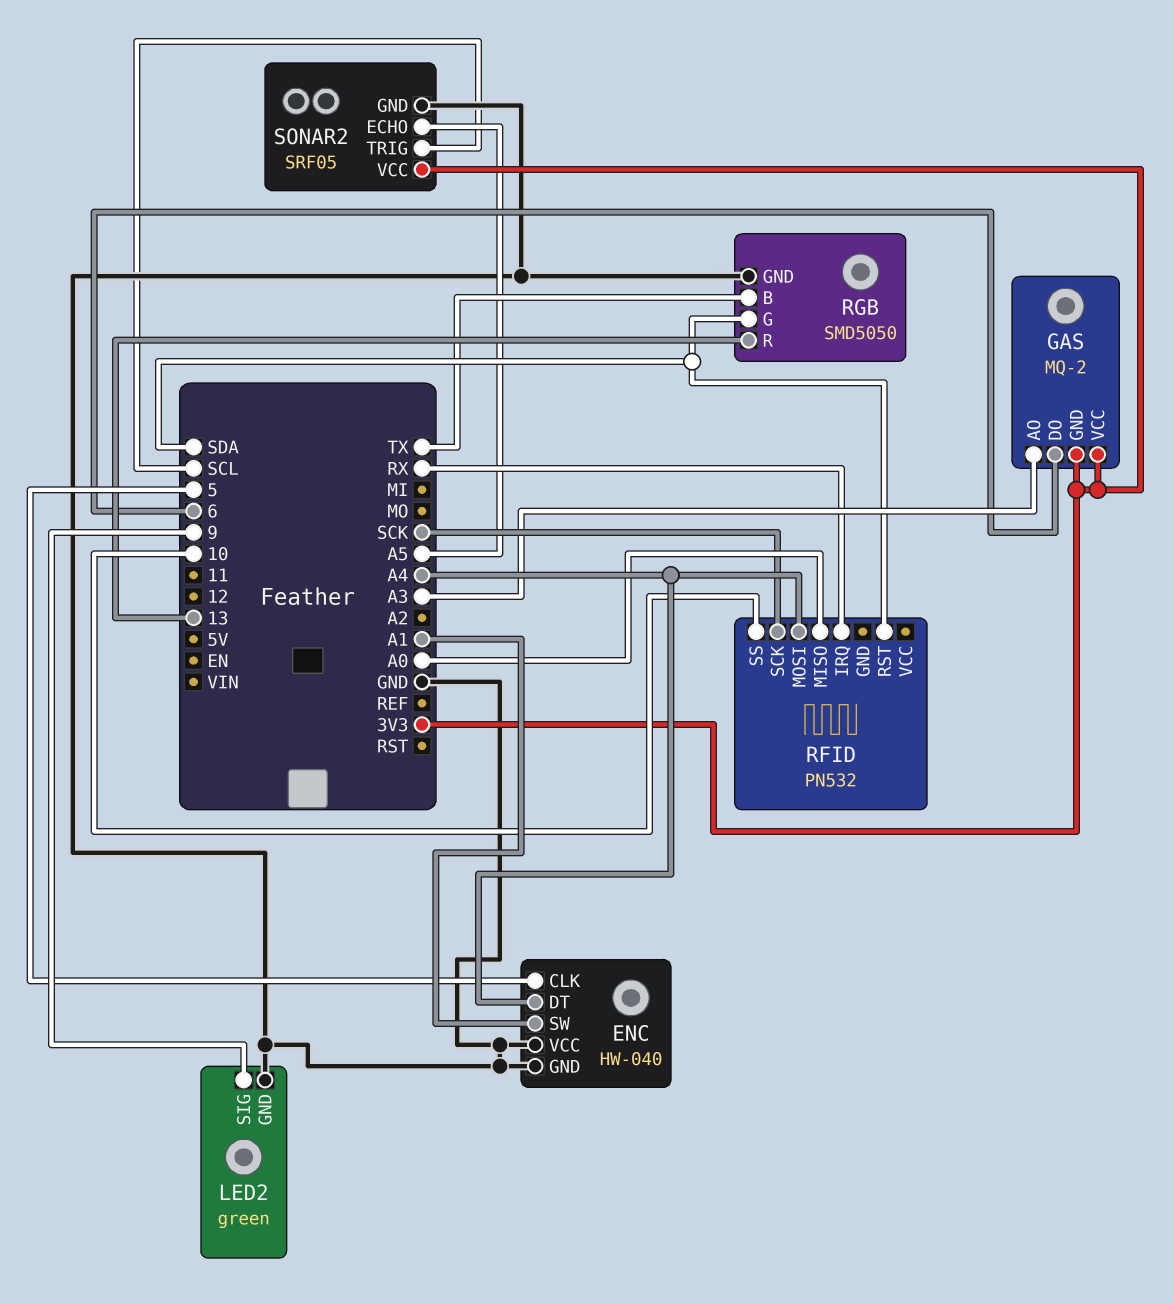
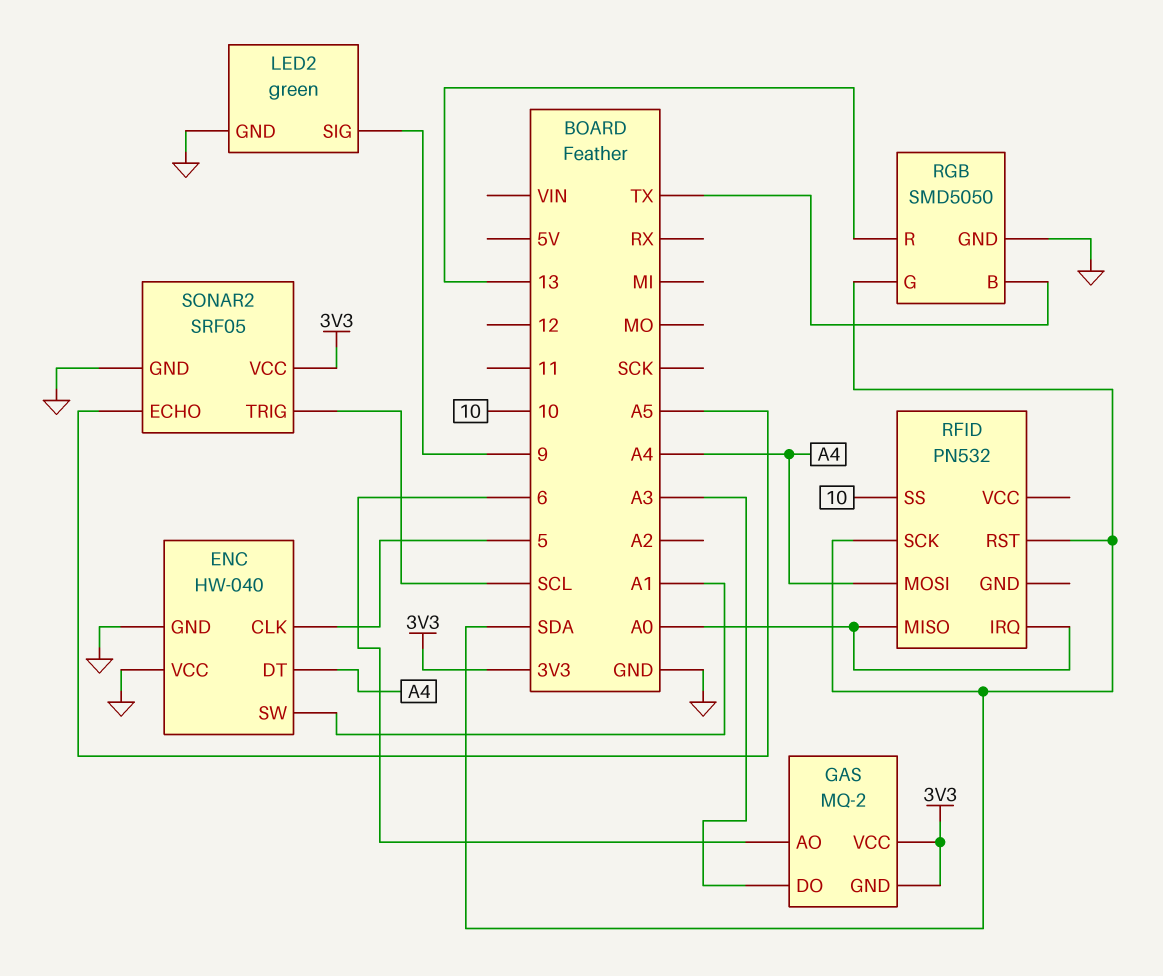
GAS pin AO: A3 -> 6
GAS pin DO: 6 -> A3
RFID pin IRQ: RX -> A0
RFID pin SCK: SCK -> SDA

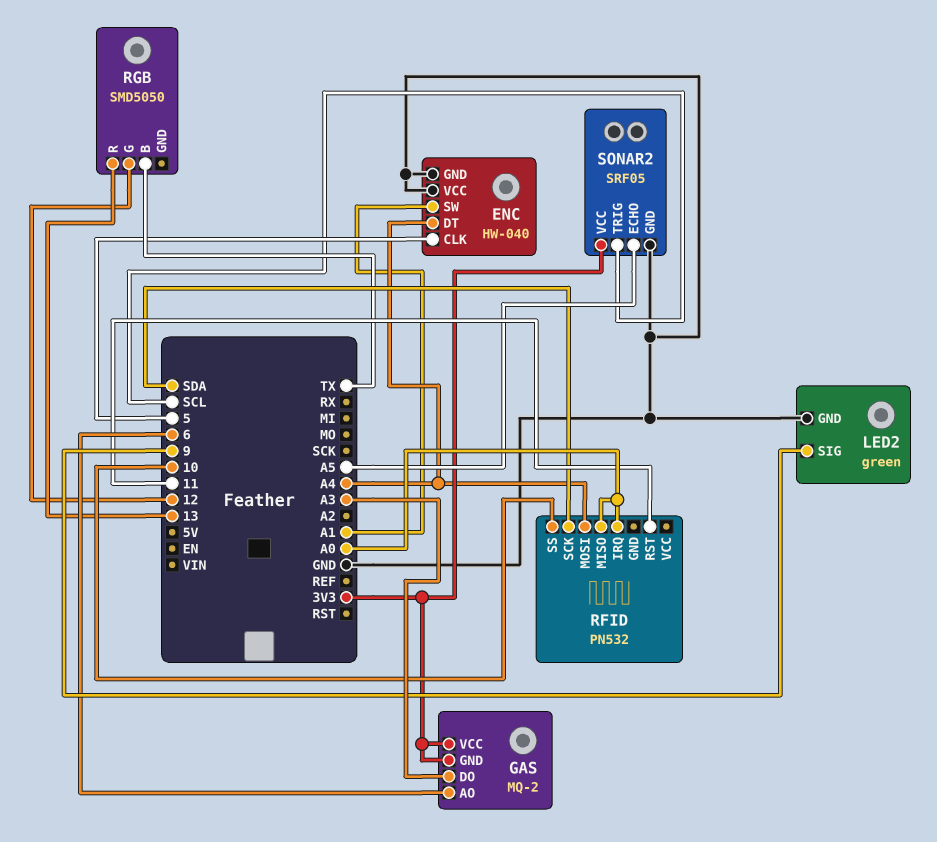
RFID pin RST: SDA -> 11
RGB pin G: SDA -> 12
RGB pin GND: GND -> none

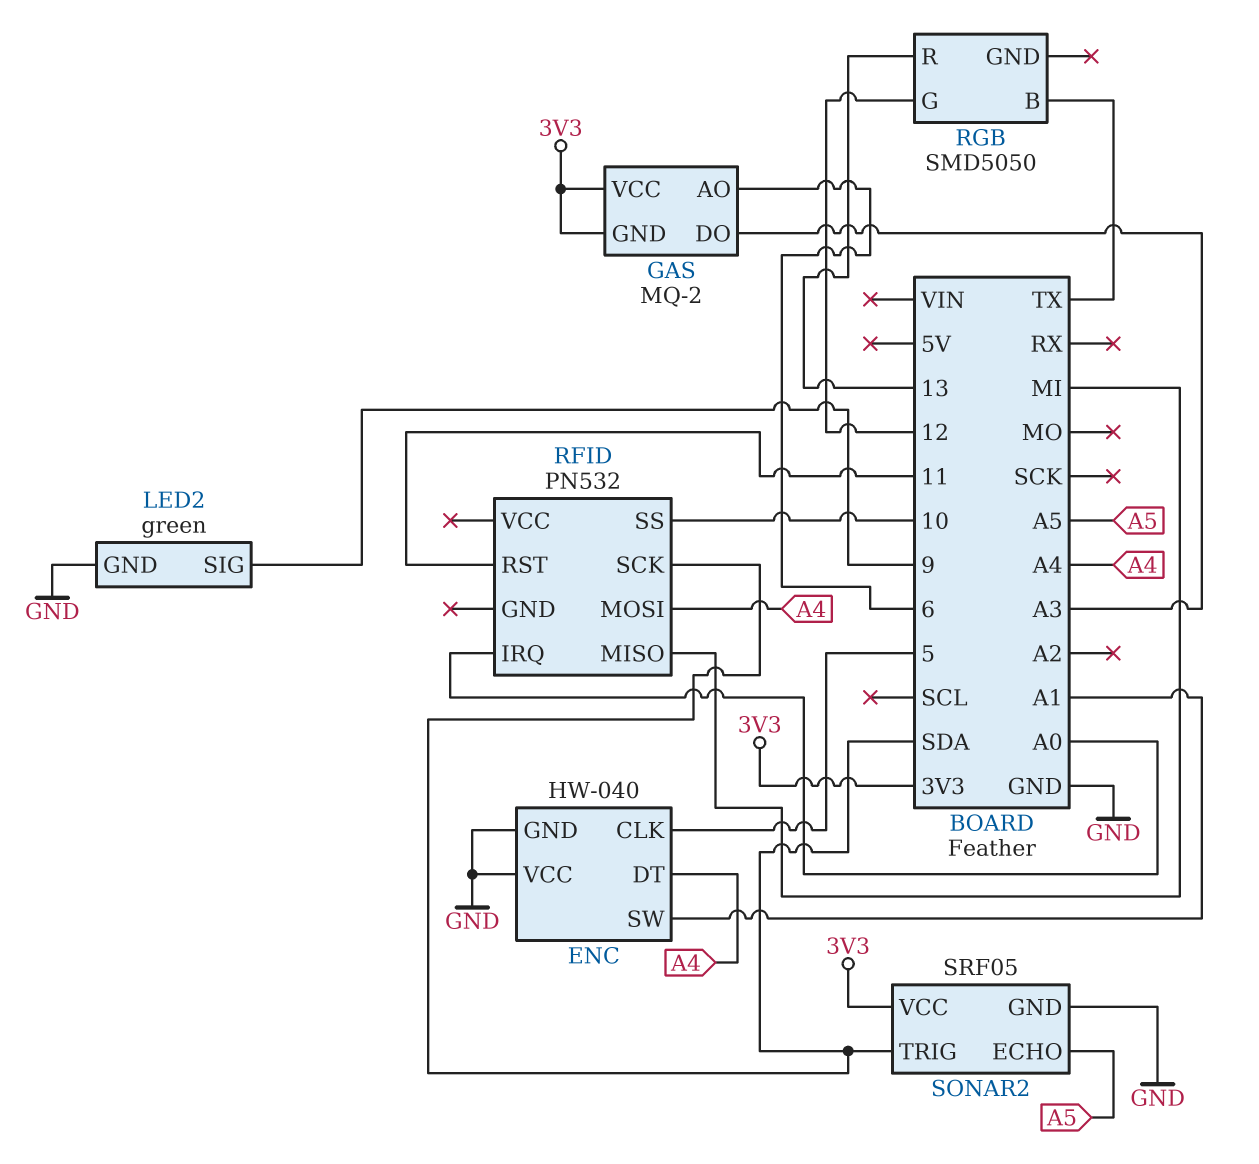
RFID pin MISO: A0 -> MI
SONAR2 pin TRIG: SCL -> SDA

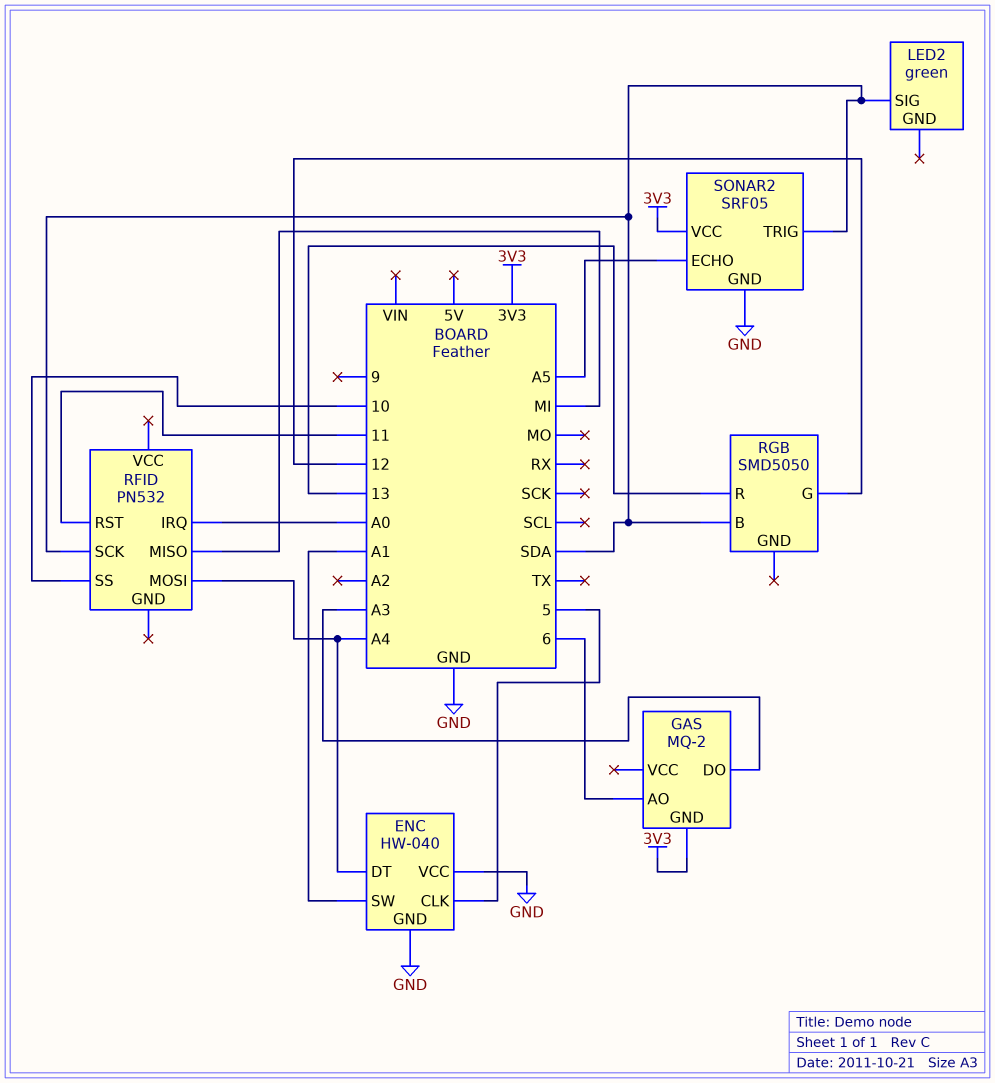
GAS pin VCC: 3V3 -> none
LED2 pin GND: GND -> none
LED2 pin SIG: 9 -> SDA
RGB pin B: TX -> SDA

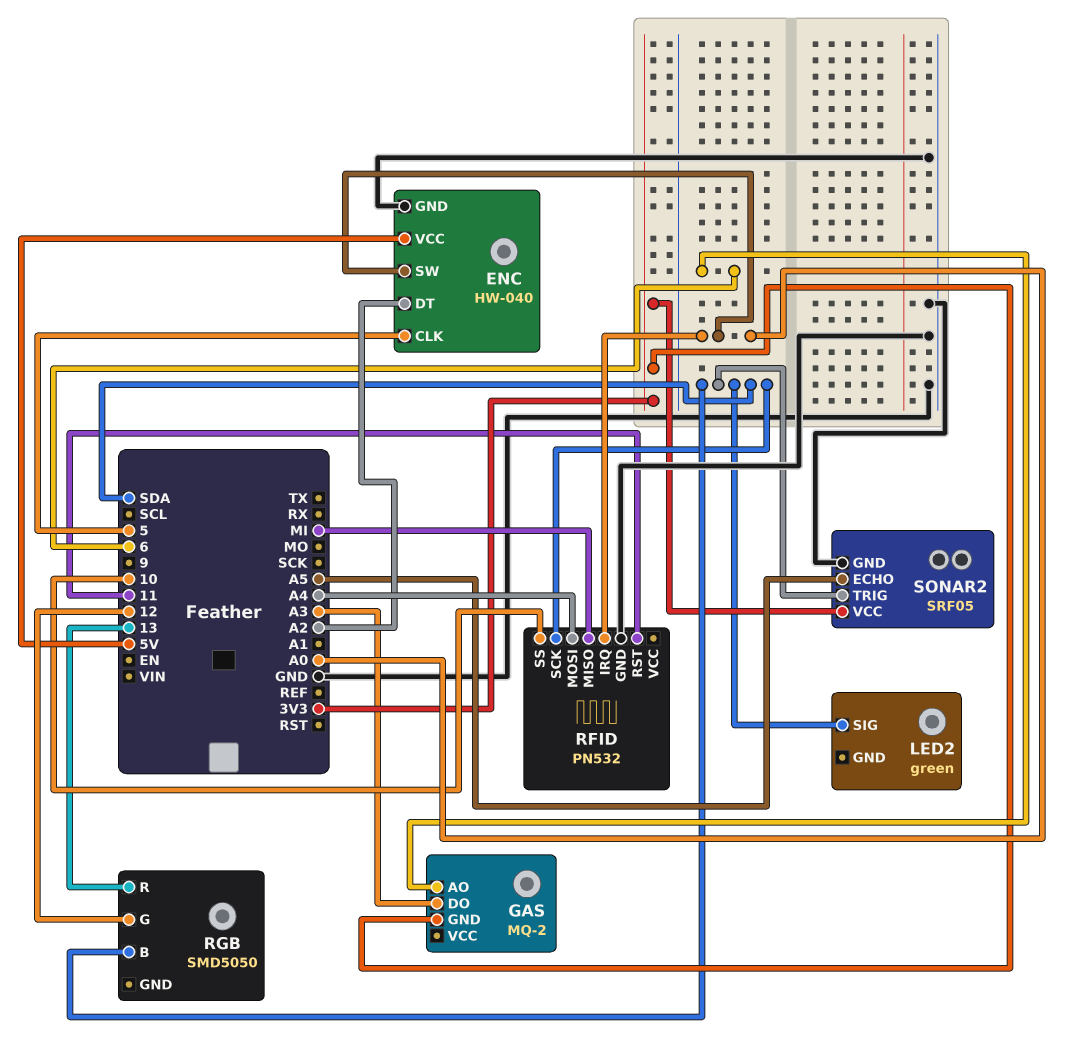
ENC pin DT: A4 -> A2
ENC pin SW: A1 -> A0
ENC pin VCC: GND -> 5V
RFID pin GND: none -> GND

